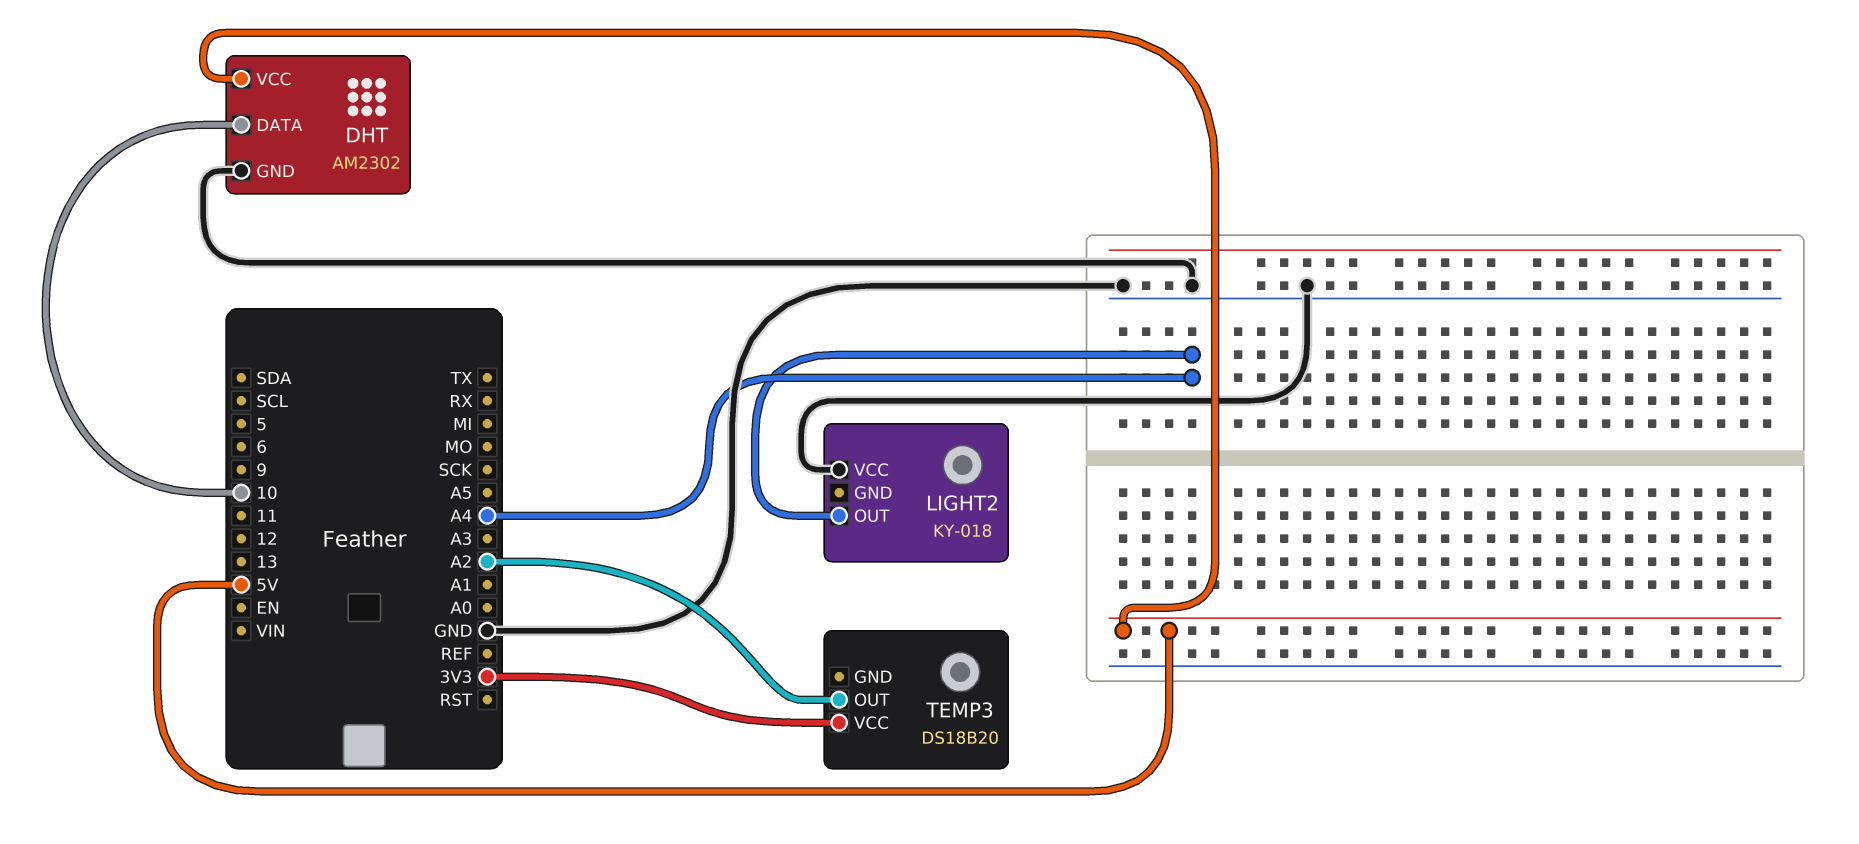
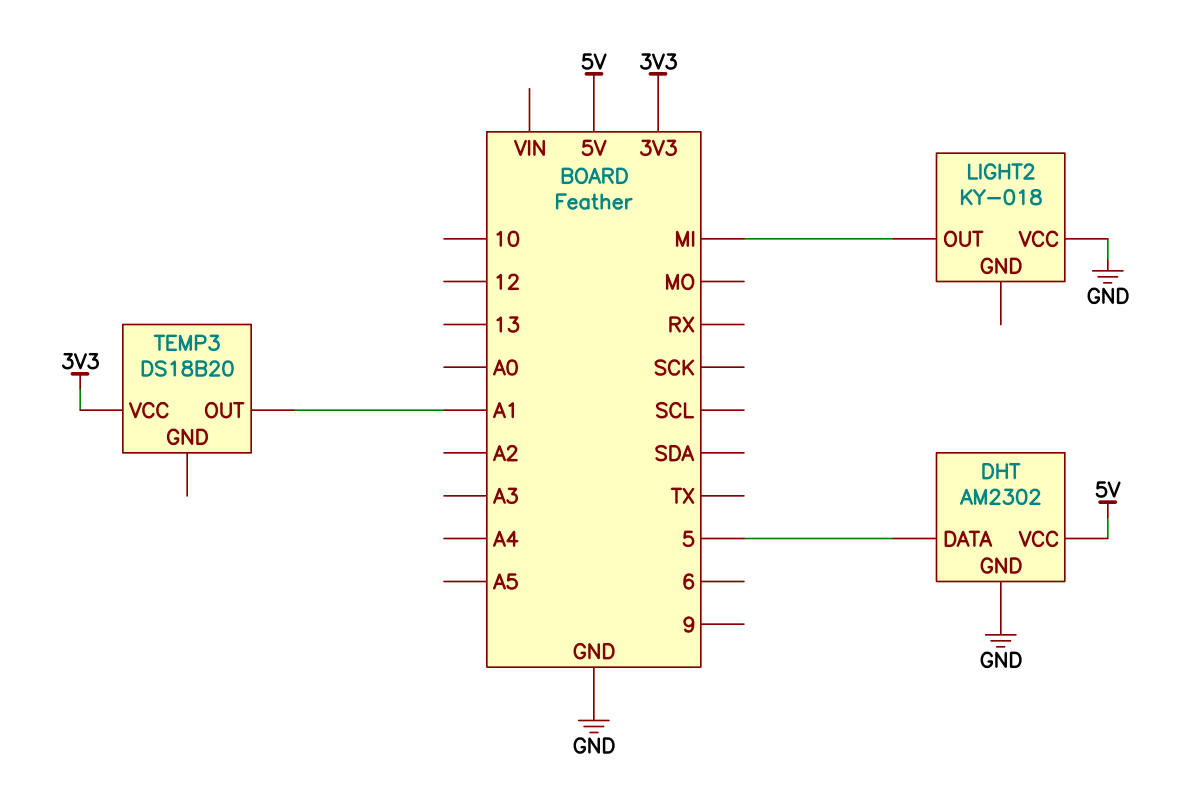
DHT pin DATA: 10 -> 5
LIGHT2 pin OUT: A4 -> MI
TEMP3 pin OUT: A2 -> A1

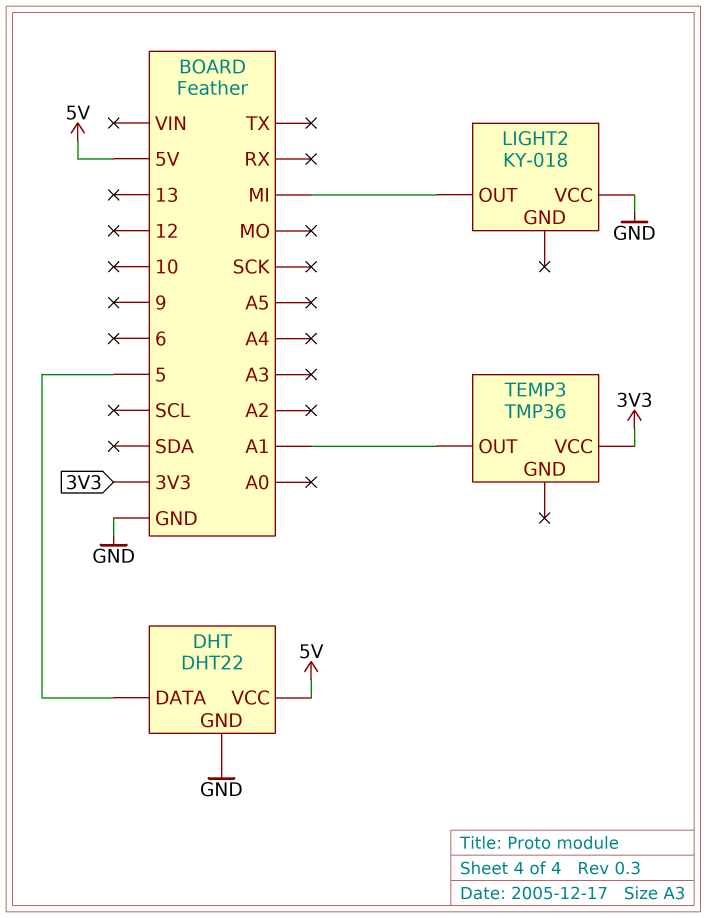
DHT: AM2302 -> DHT22
TEMP3: DS18B20 -> TMP36

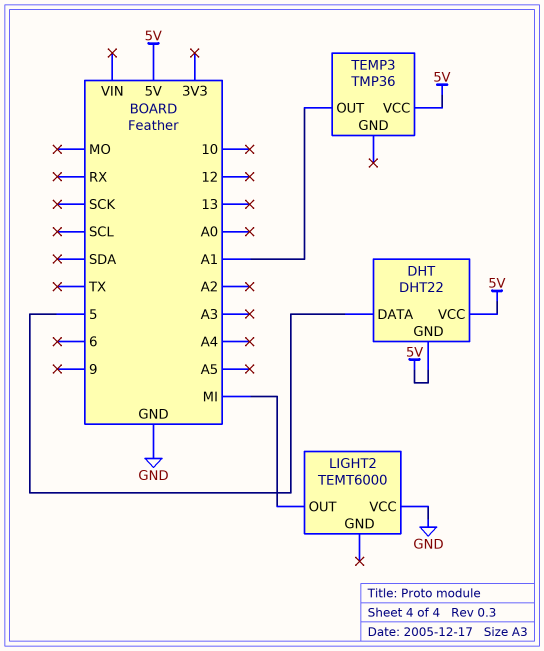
DHT pin GND: GND -> 5V
LIGHT2: KY-018 -> TEMT6000
TEMP3 pin VCC: 3V3 -> 5V

